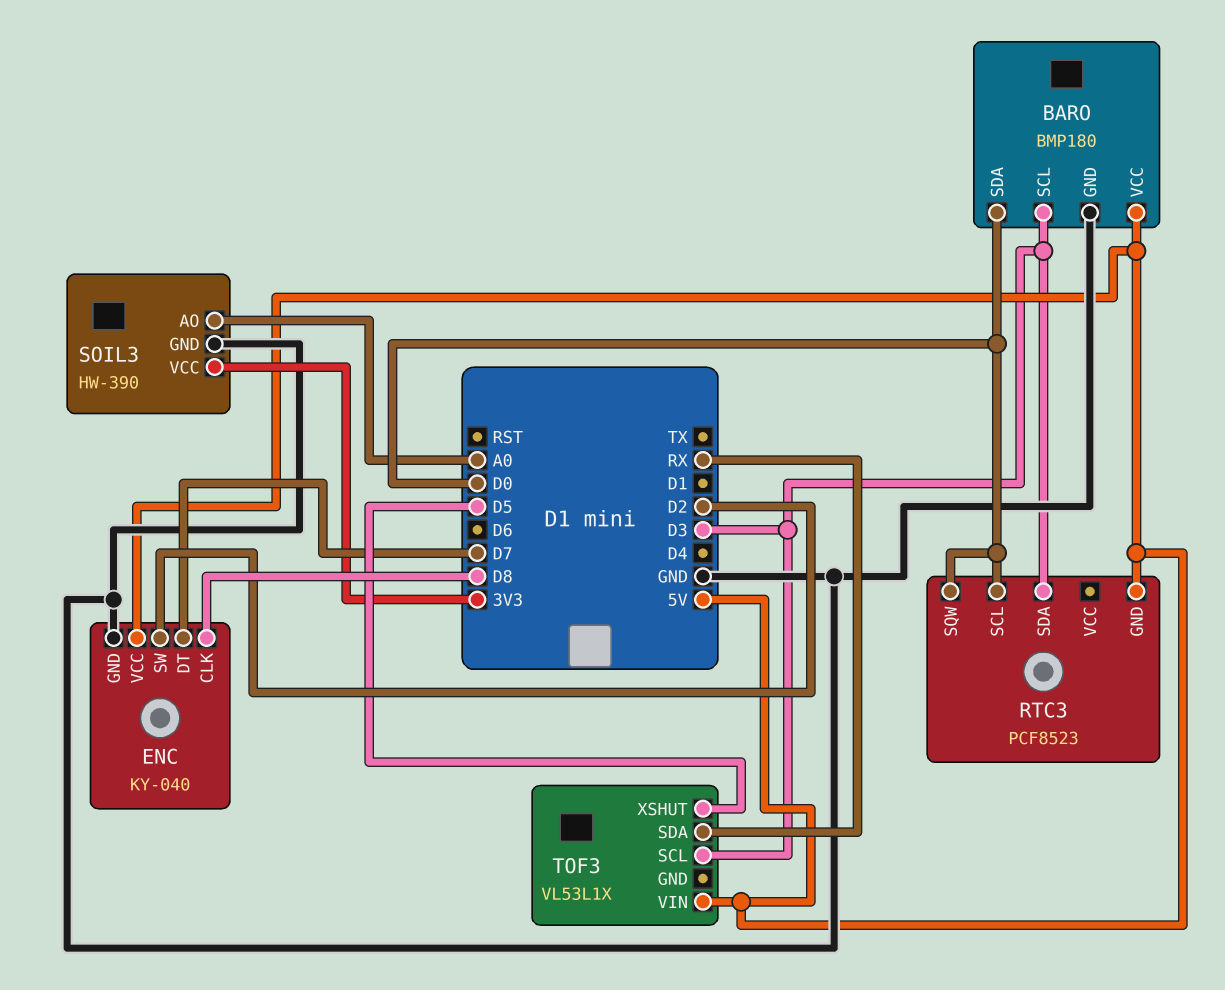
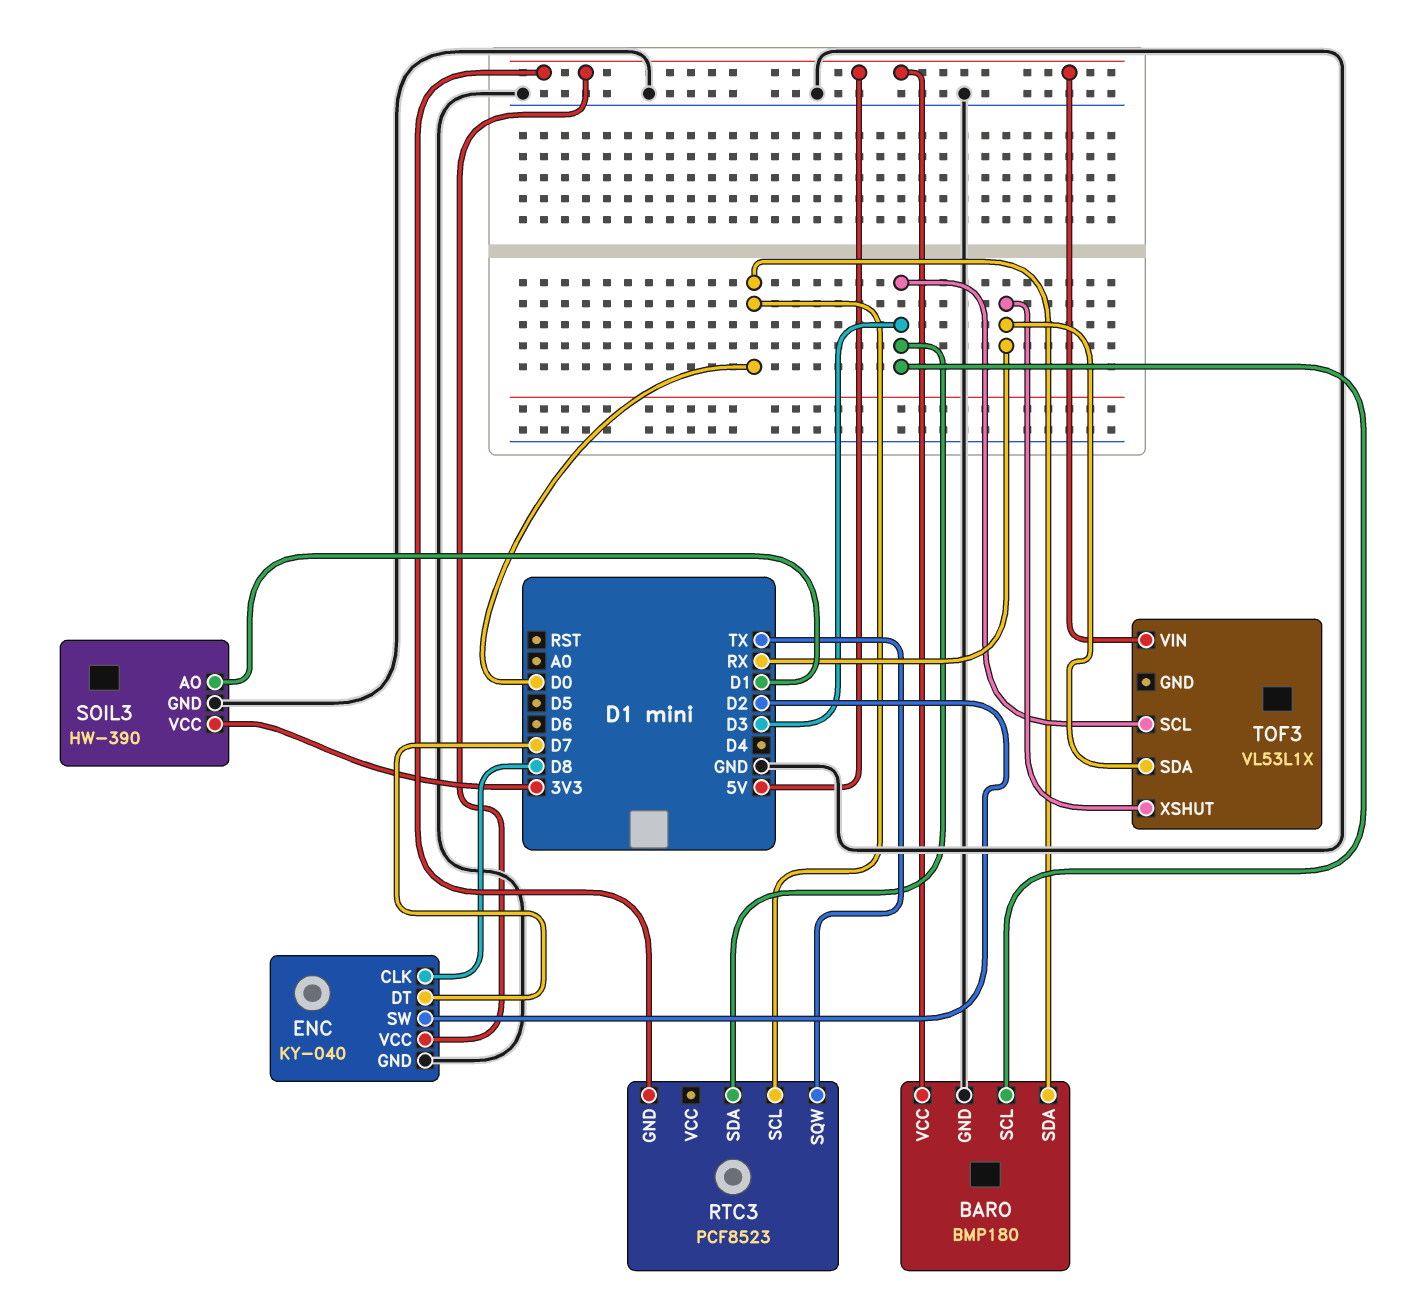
RTC3 pin SQW: D0 -> TX
SOIL3 pin AO: A0 -> D1
TOF3 pin XSHUT: D5 -> RX

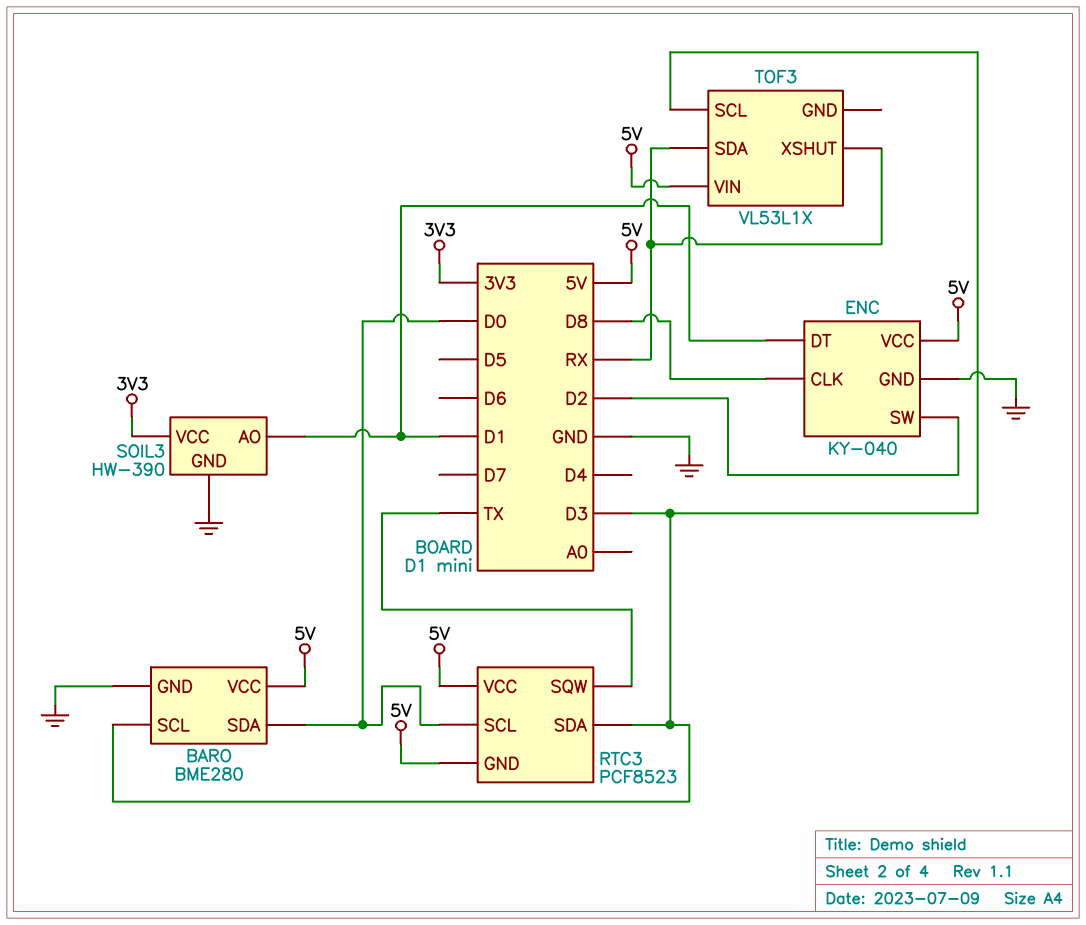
BARO: BMP180 -> BME280
ENC pin DT: D7 -> D1
RTC3 pin VCC: none -> 5V

